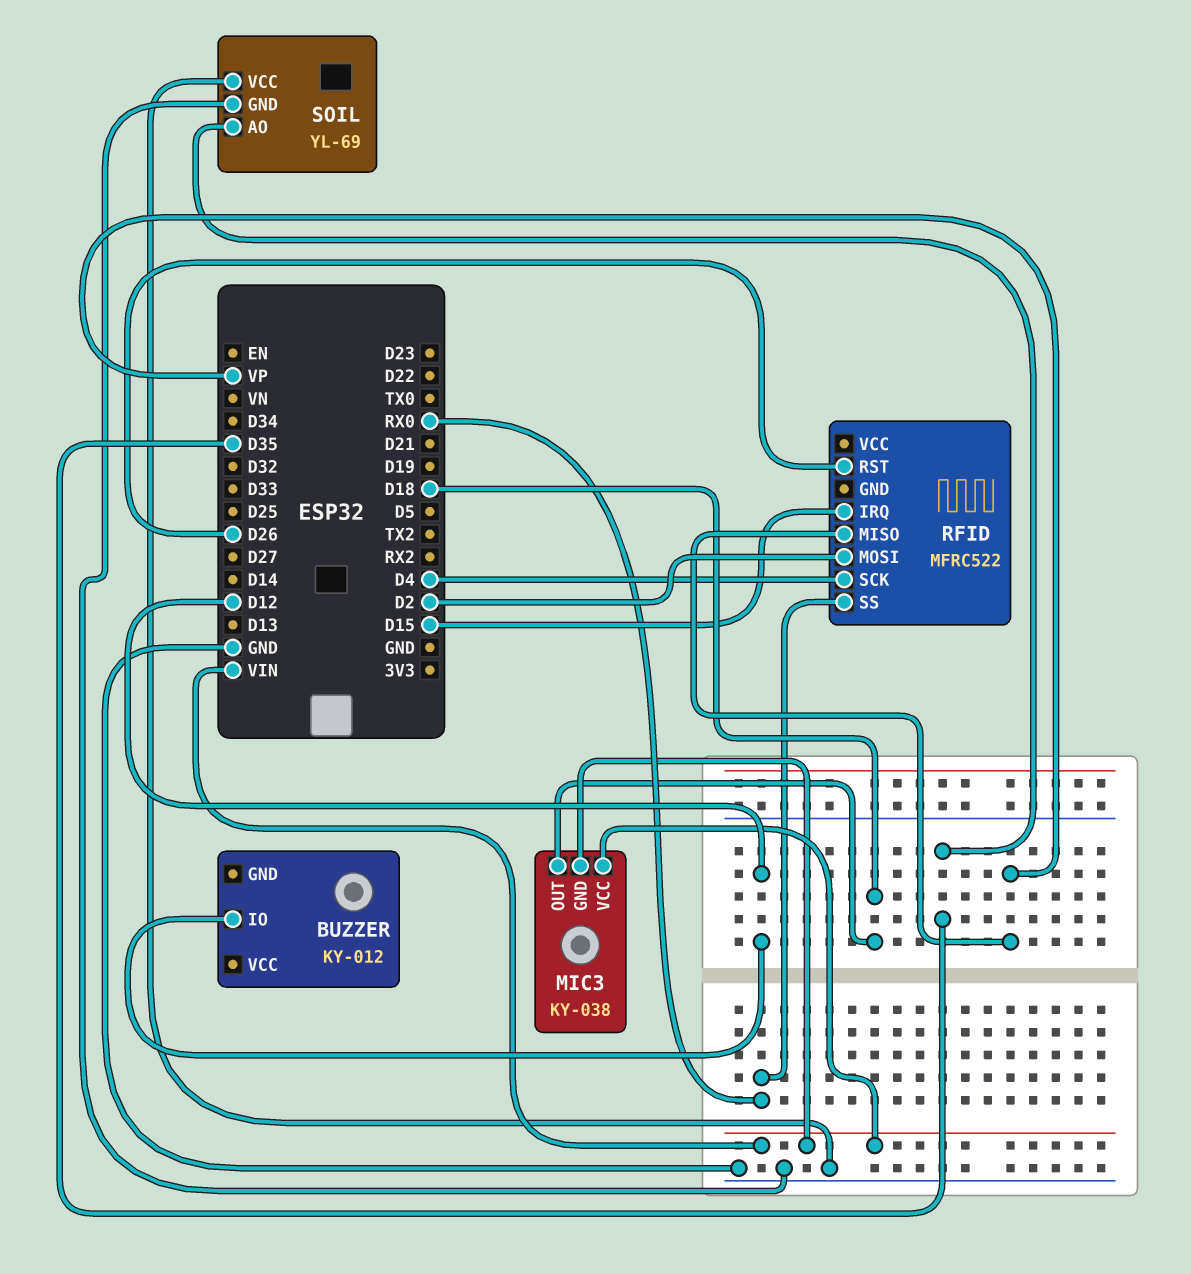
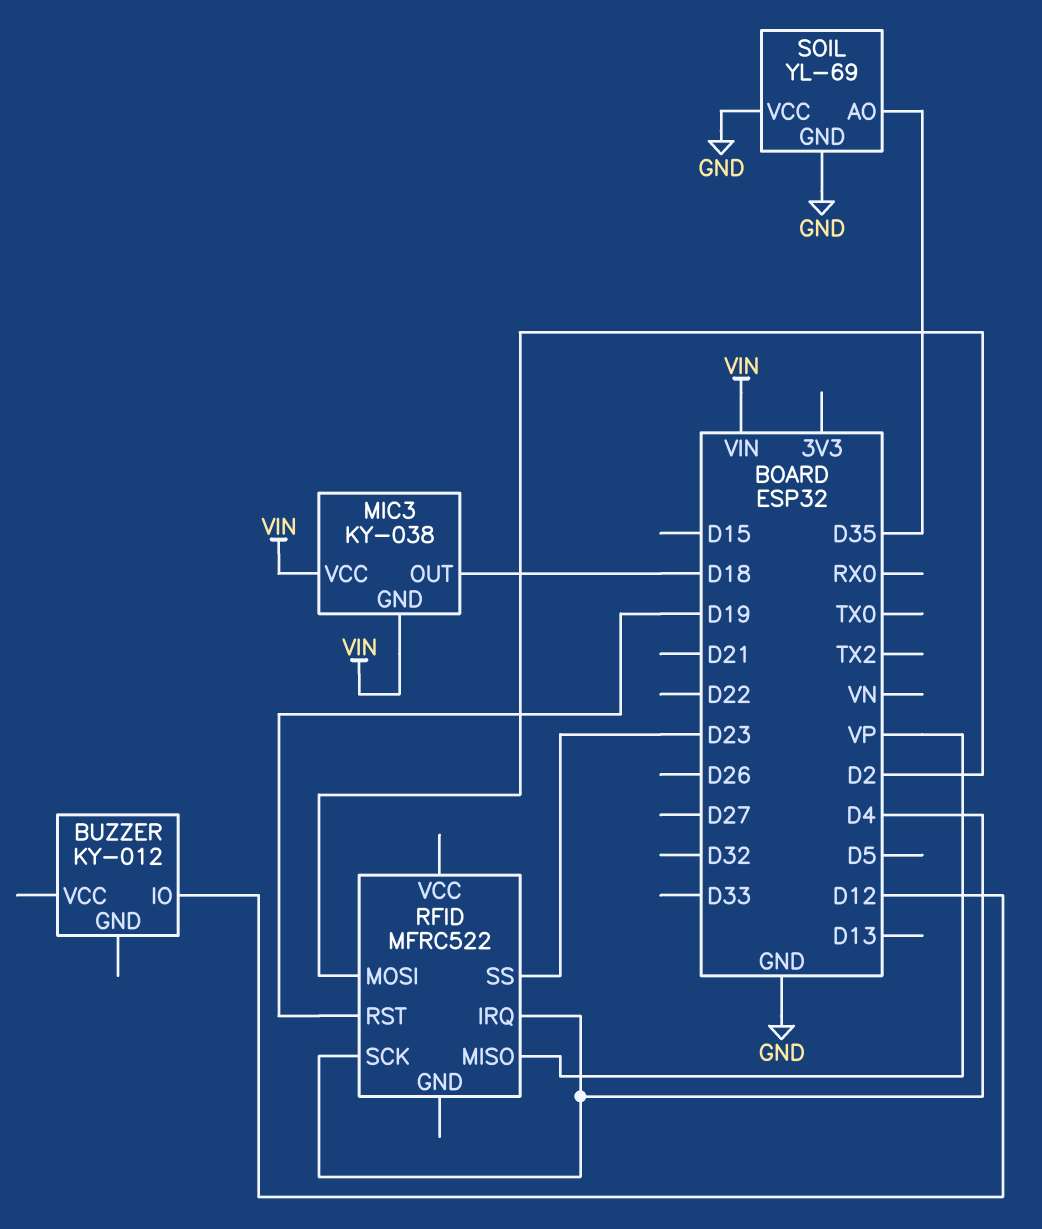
RFID pin IRQ: D15 -> D4
RFID pin RST: D26 -> D19
RFID pin SS: RX0 -> D23

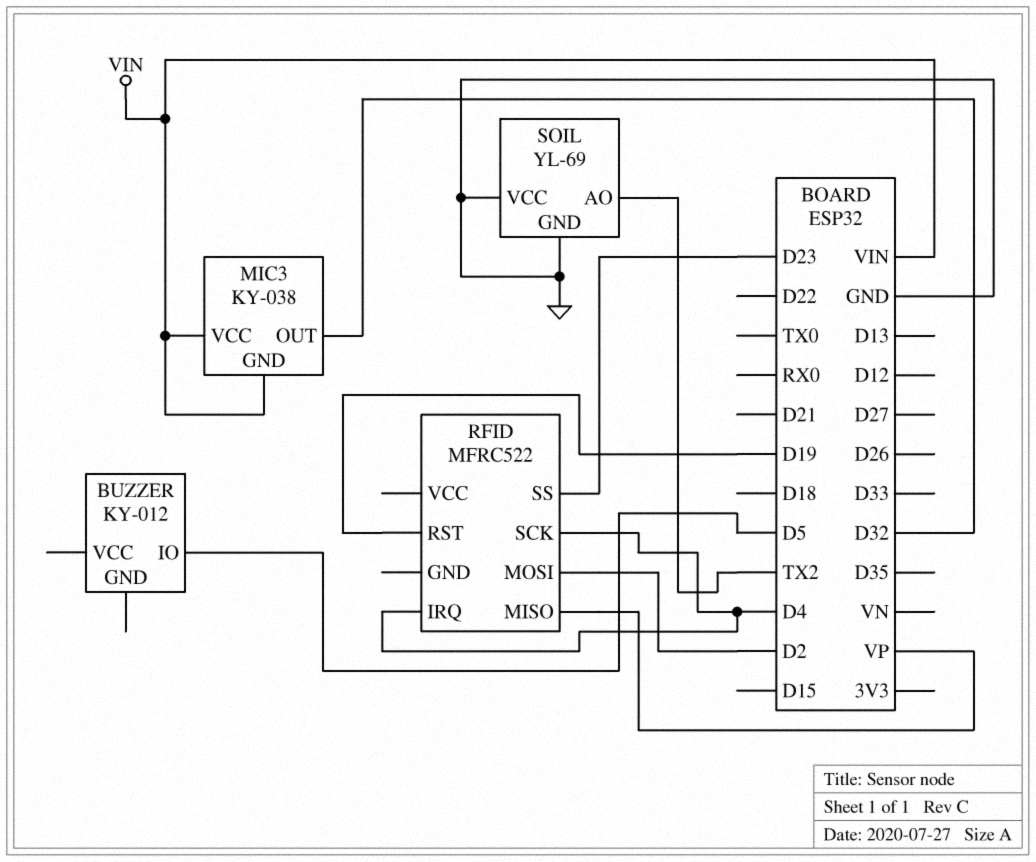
BUZZER pin IO: D12 -> D5
MIC3 pin OUT: D18 -> D32
SOIL pin AO: D35 -> TX2

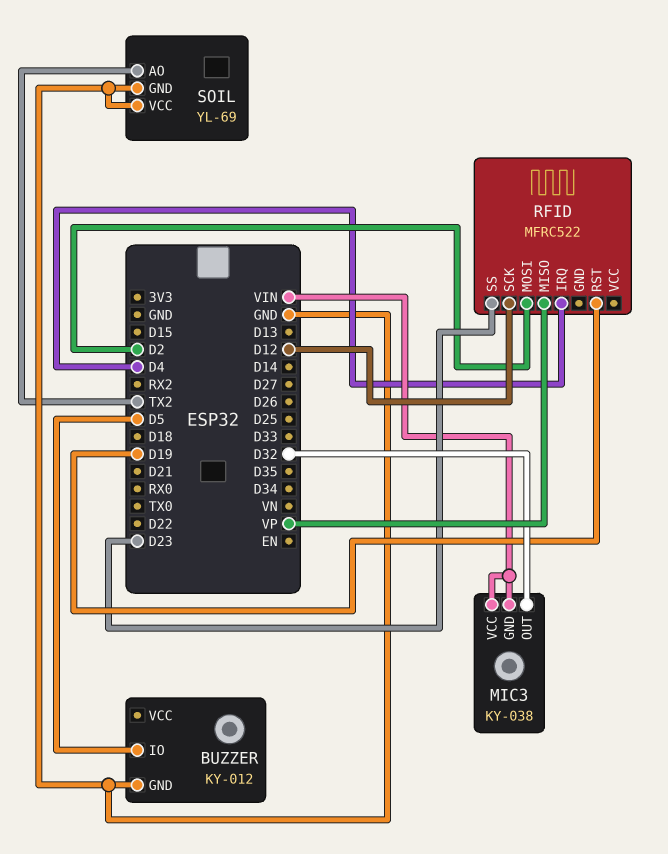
BUZZER pin GND: none -> GND
RFID pin SCK: D4 -> D12

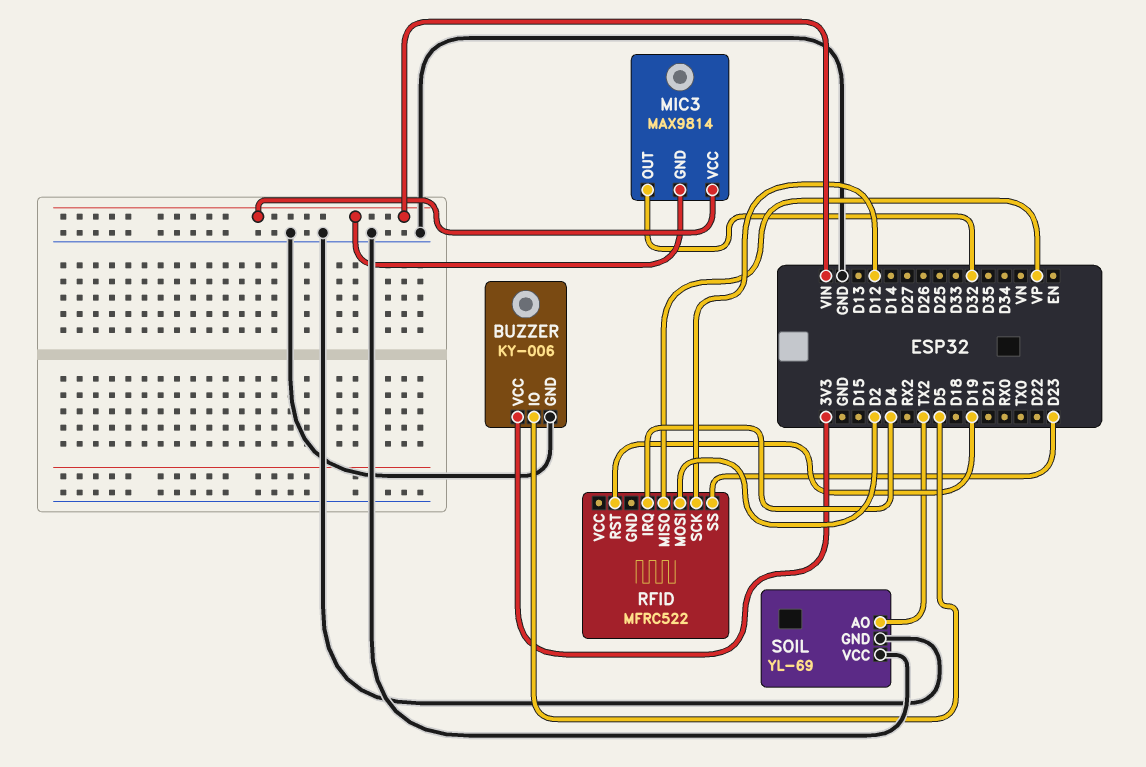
BUZZER: KY-012 -> KY-006
BUZZER pin VCC: none -> 3V3
MIC3: KY-038 -> MAX9814

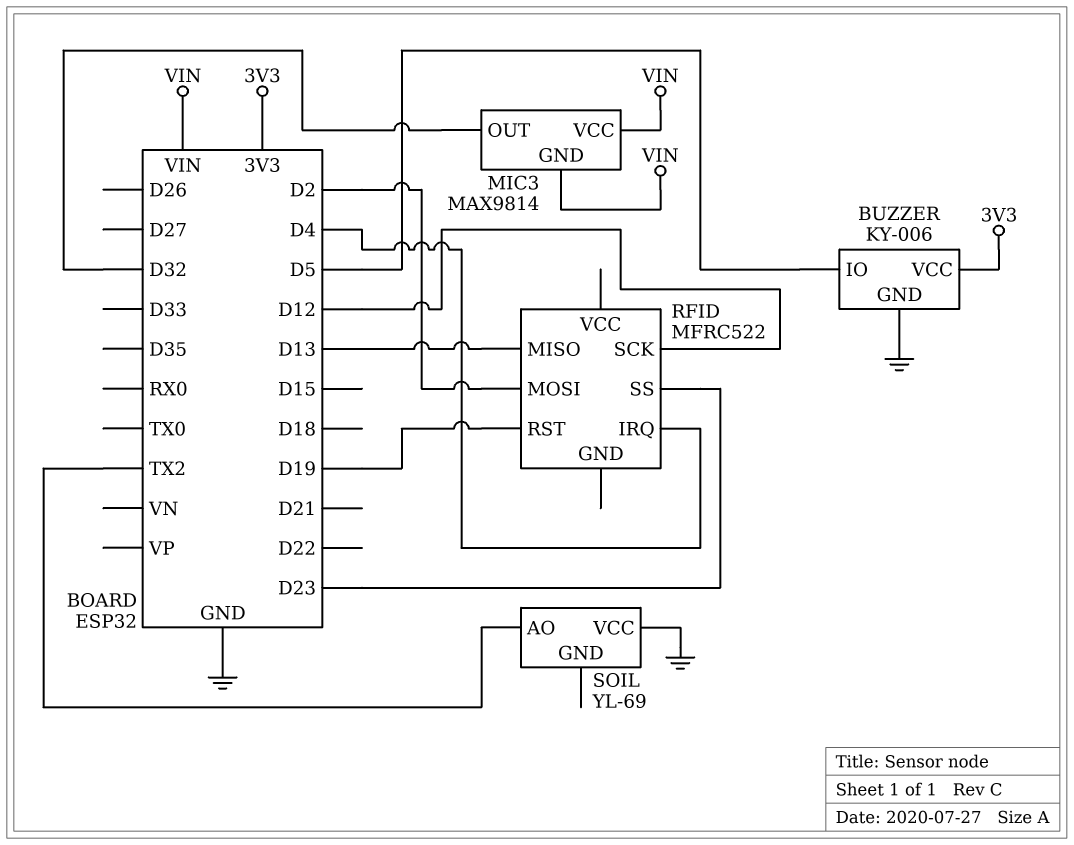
RFID pin MISO: VP -> D13
SOIL pin GND: GND -> none

